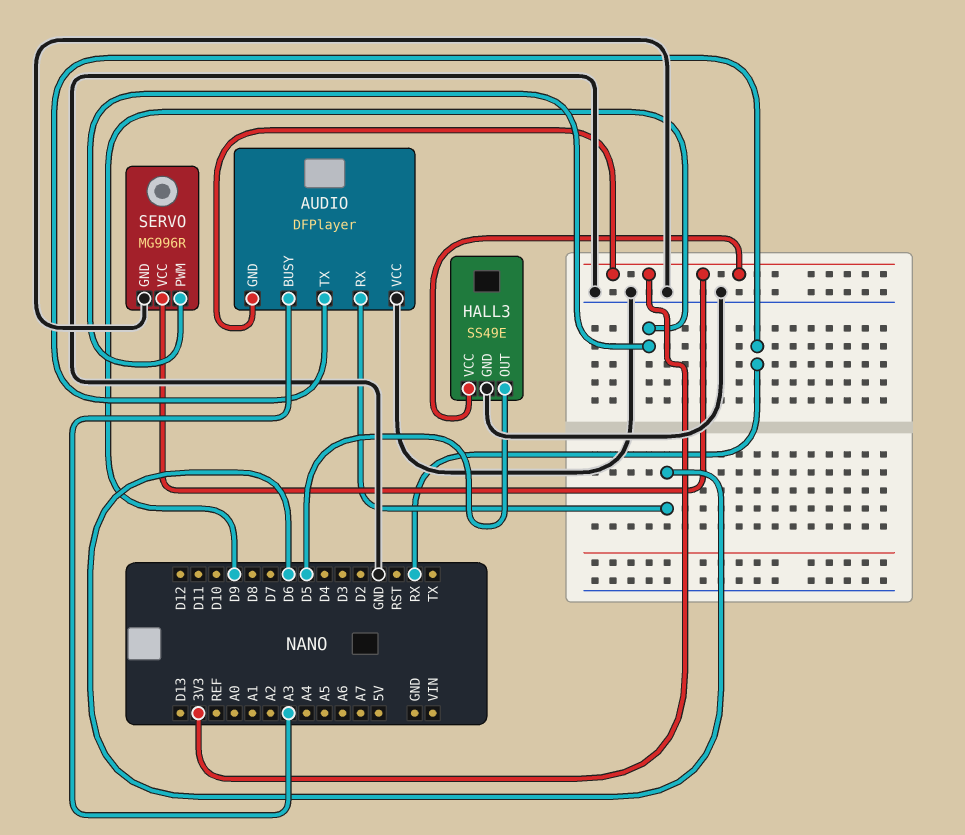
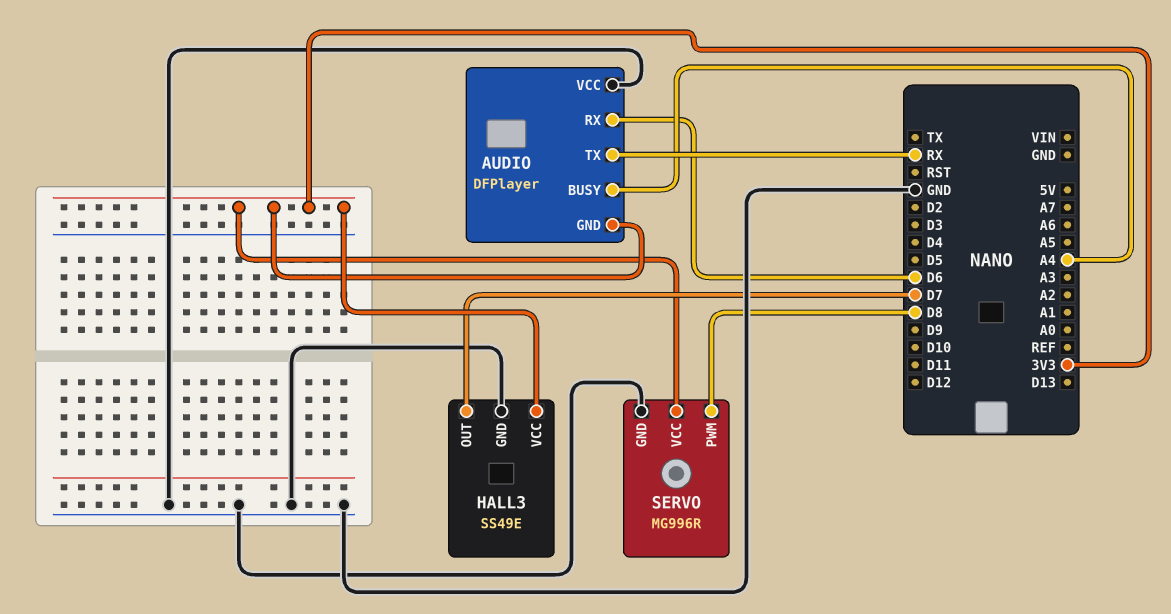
AUDIO pin BUSY: A3 -> A4
HALL3 pin OUT: D5 -> D7
SERVO pin PWM: D9 -> D8

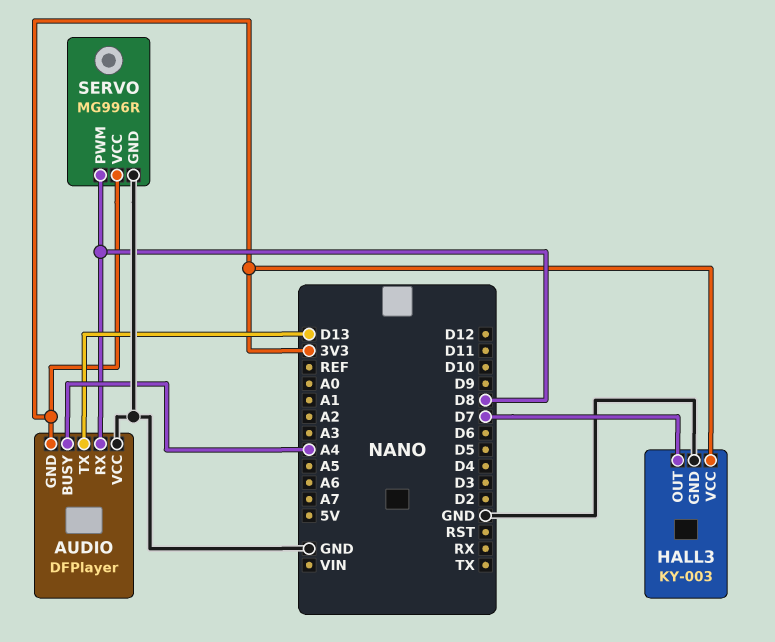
AUDIO pin RX: D6 -> D8
AUDIO pin TX: RX -> D13
HALL3: SS49E -> KY-003

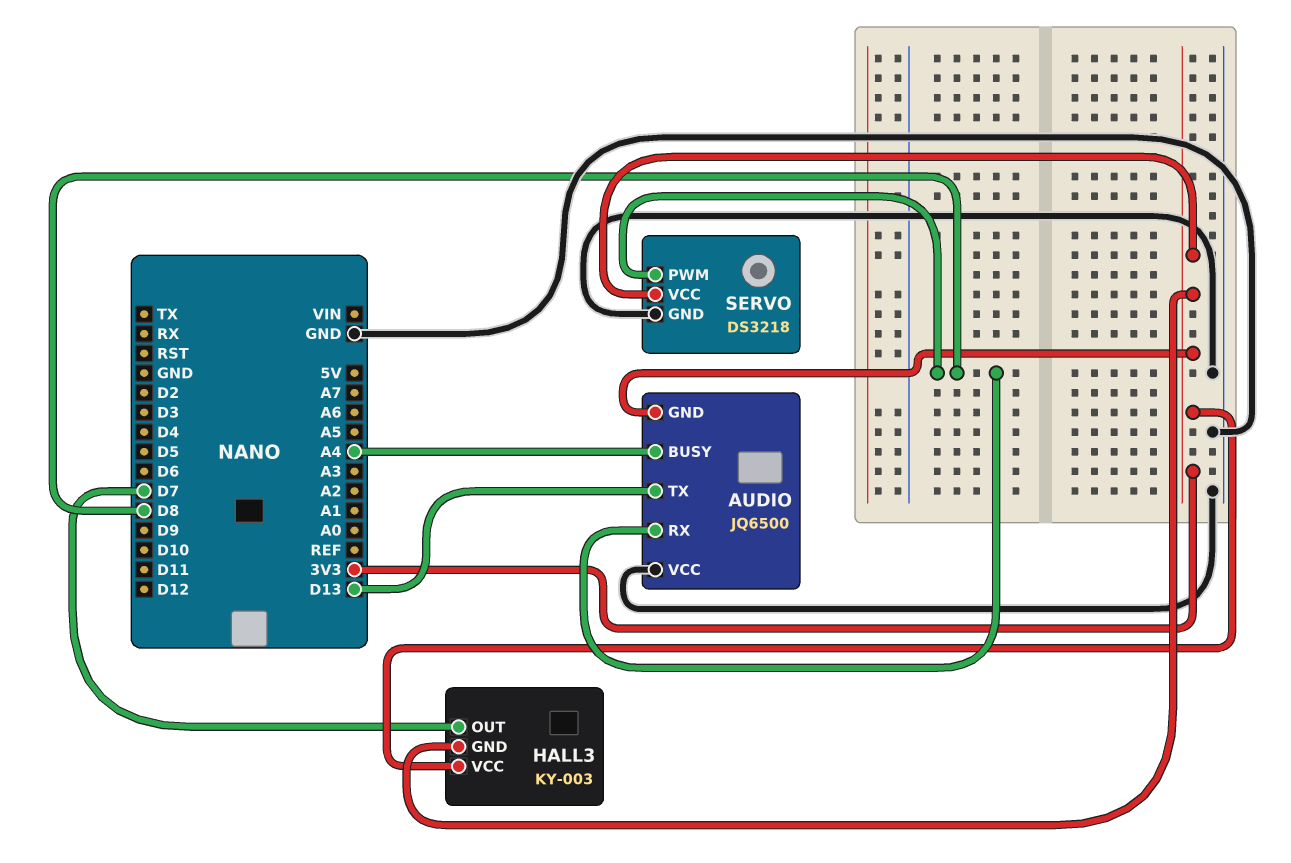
AUDIO: DFPlayer -> JQ6500
HALL3 pin GND: GND -> 3V3
SERVO: MG996R -> DS3218

